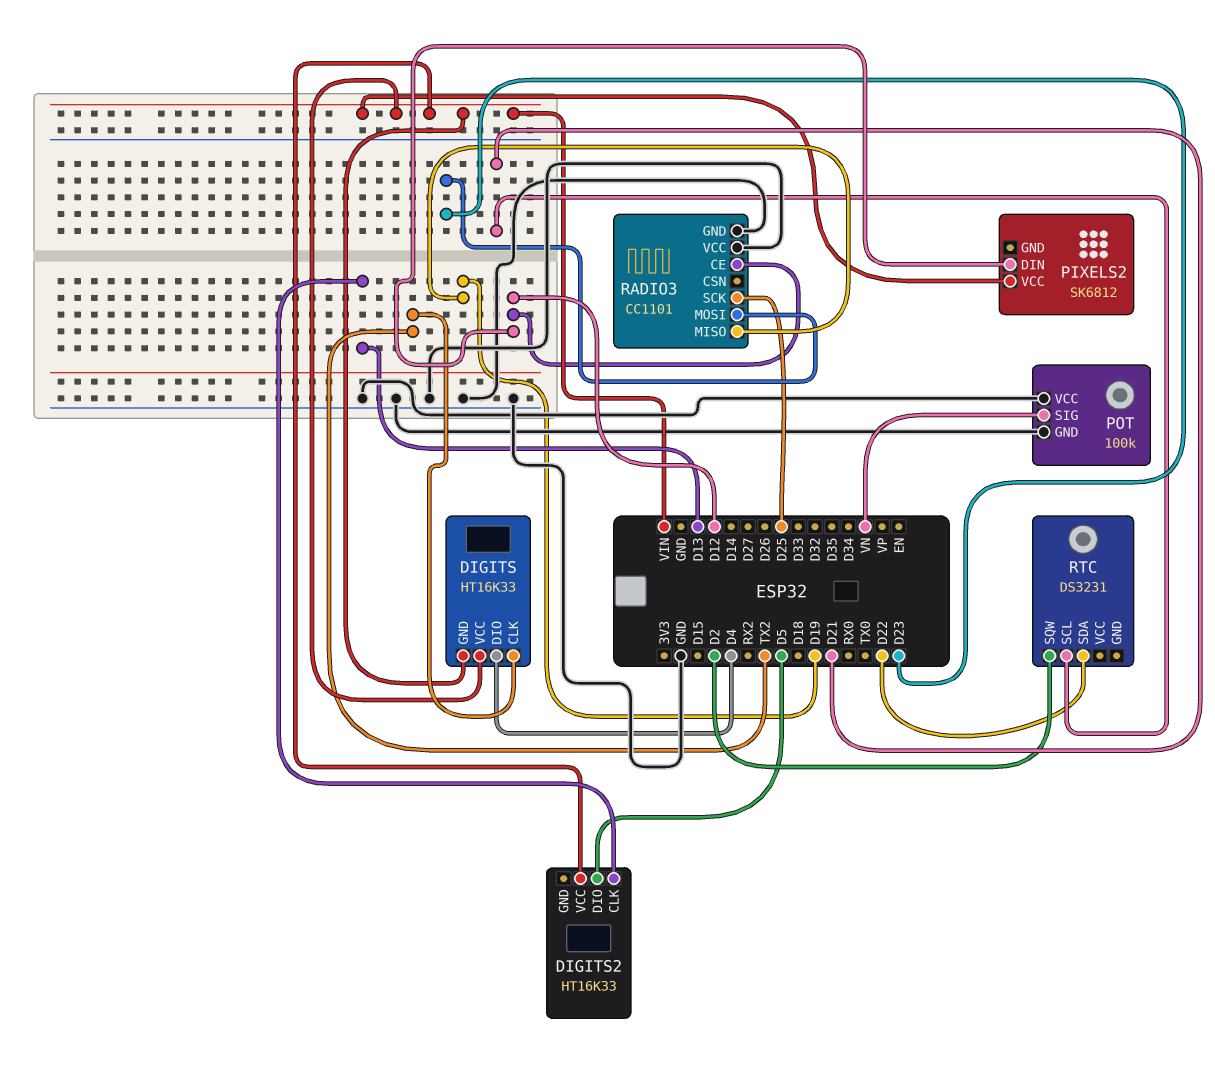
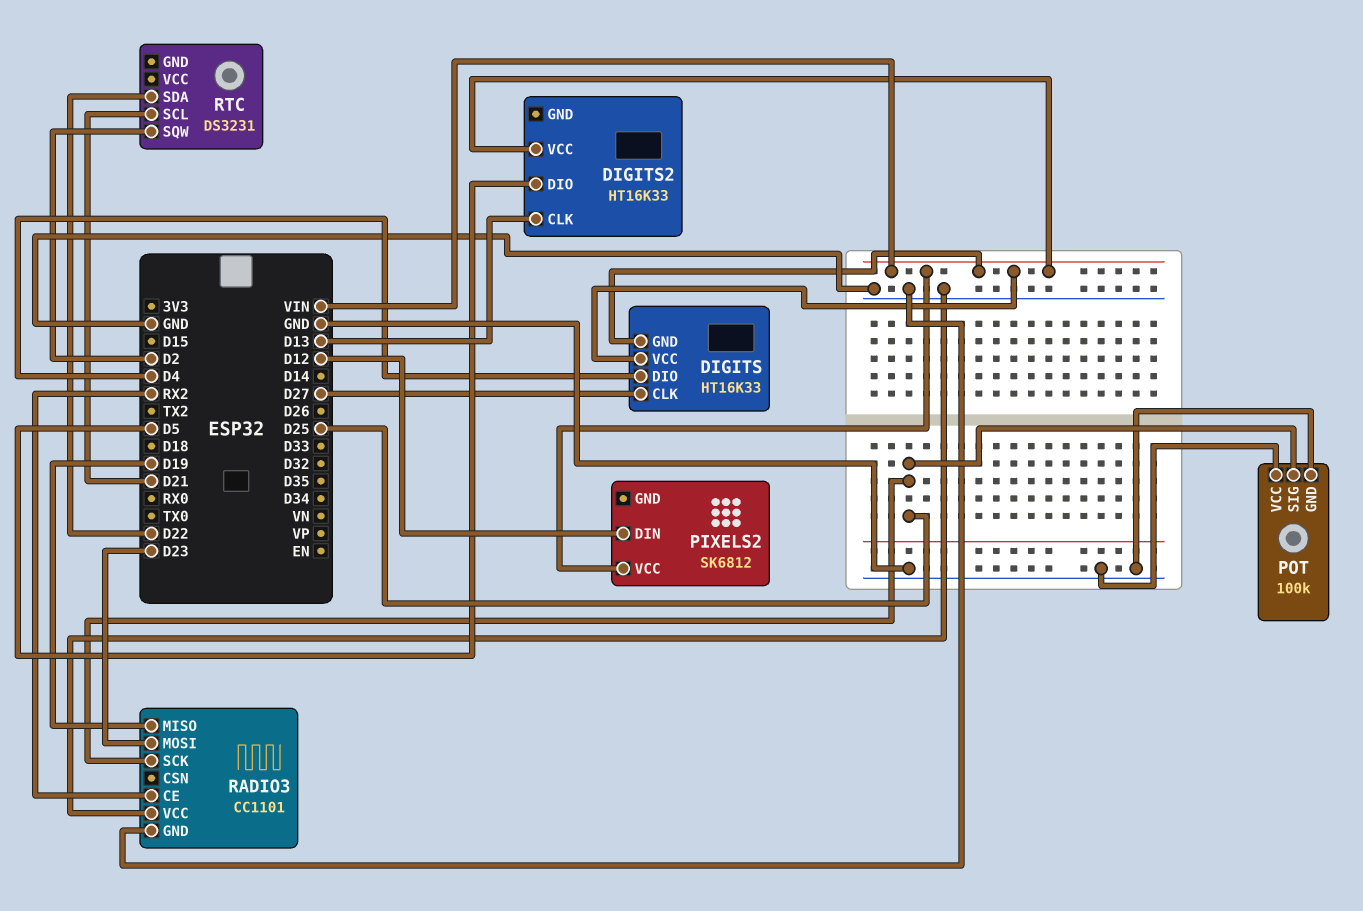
DIGITS pin CLK: TX2 -> D27
POT pin SIG: VN -> D25
RADIO3 pin CE: D12 -> RX2

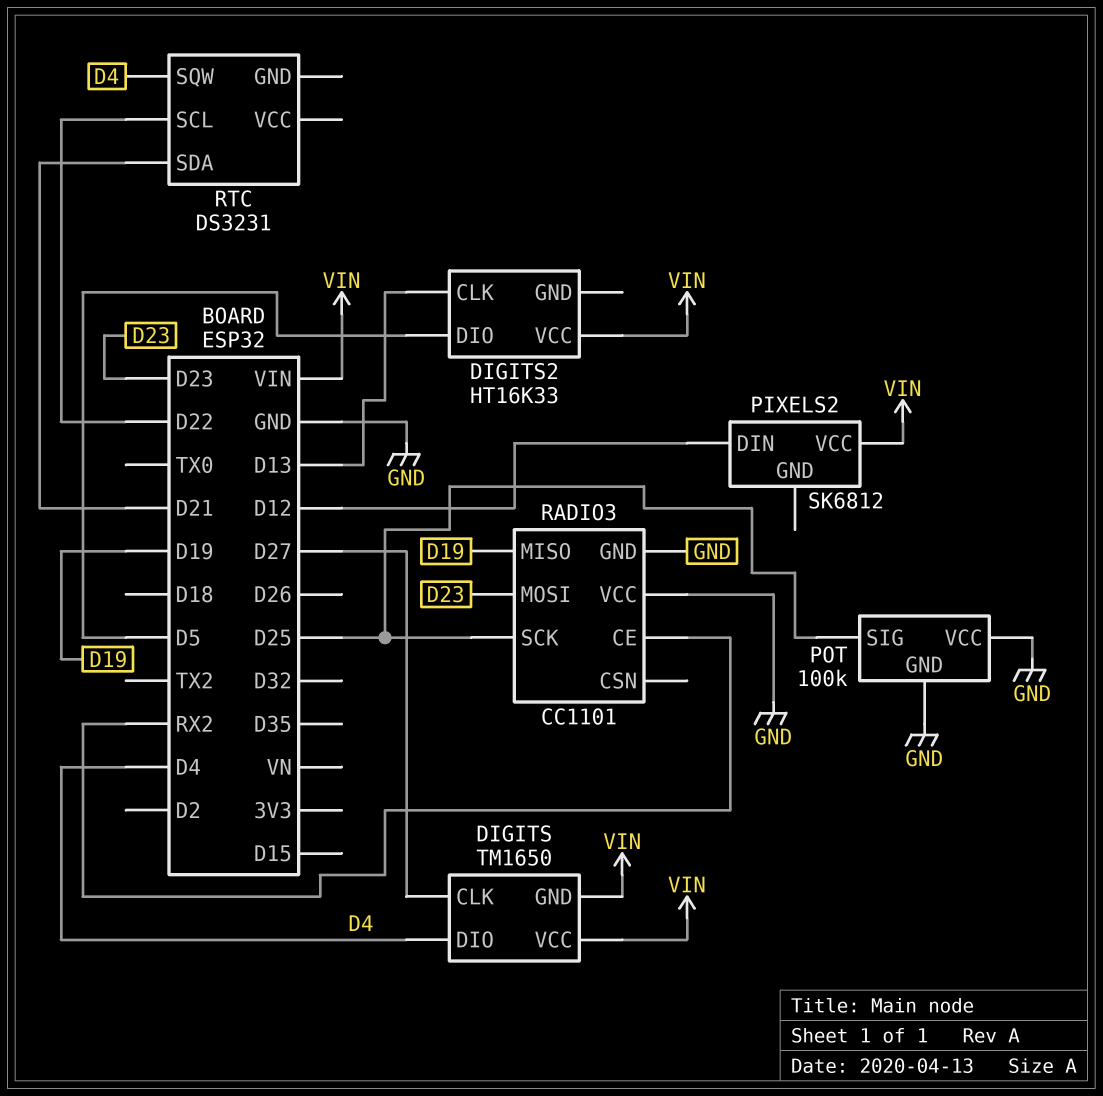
DIGITS: HT16K33 -> TM1650
RTC pin SCL: D21 -> D22
RTC pin SDA: D22 -> D21
RTC pin SQW: D2 -> D4

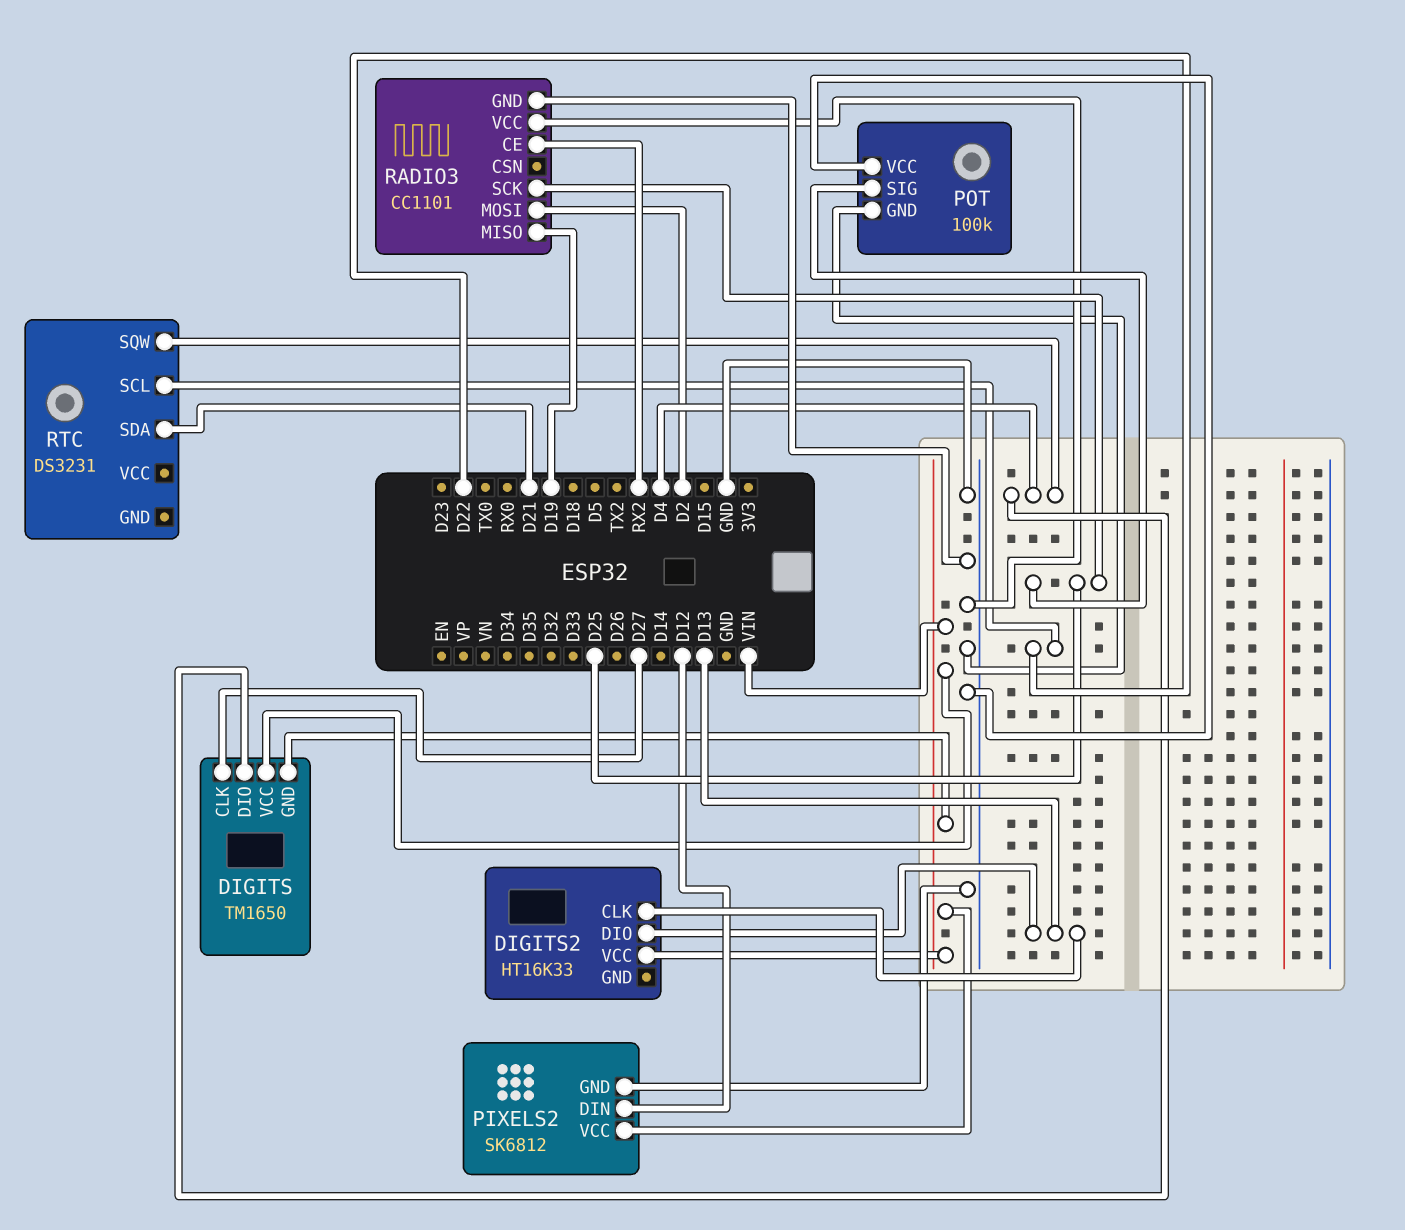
DIGITS2 pin DIO: D5 -> D13
PIXELS2 pin GND: none -> GND
RADIO3 pin MOSI: D23 -> D2

